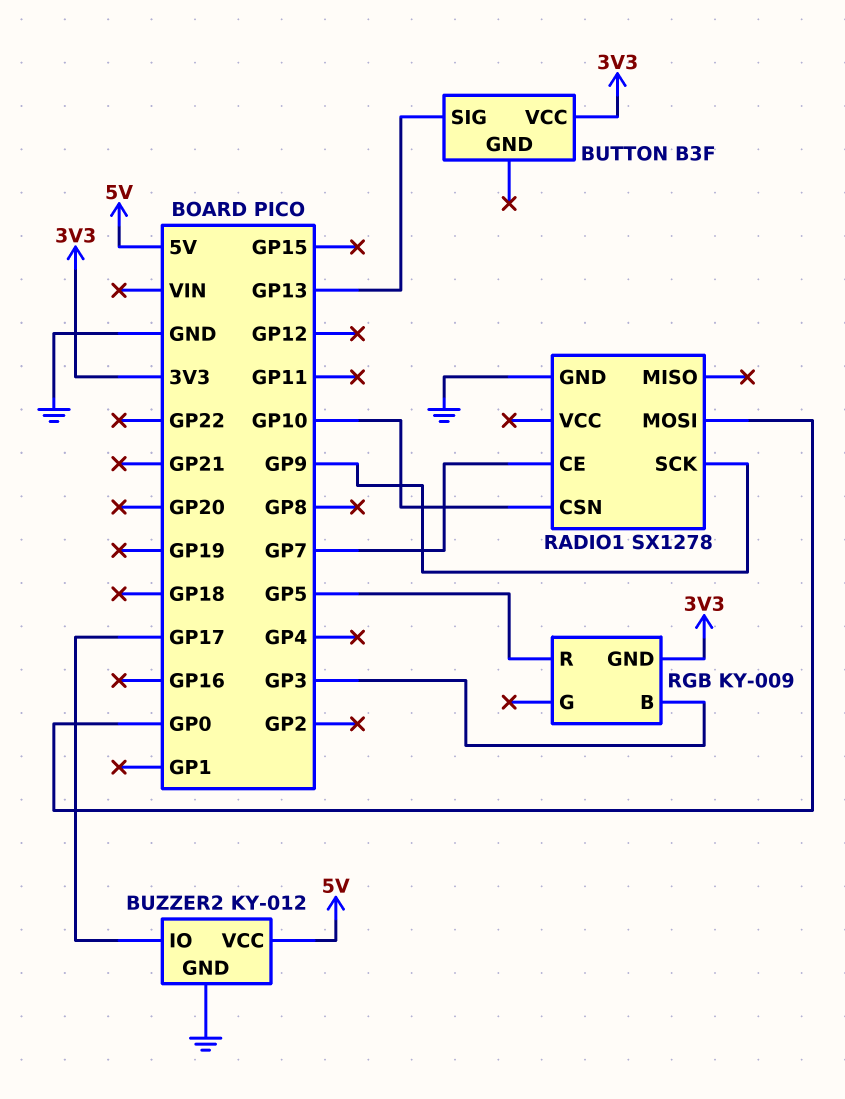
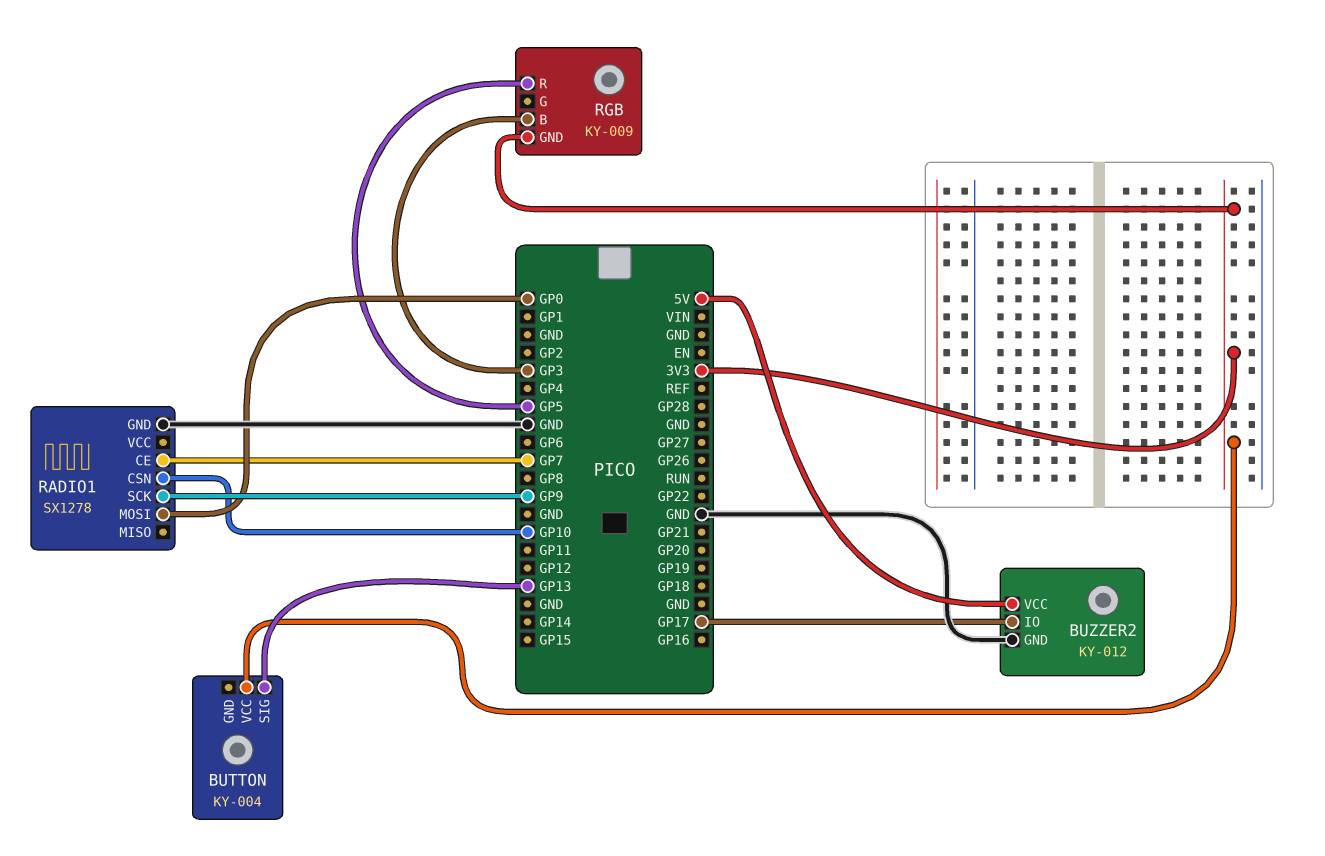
BUTTON: B3F -> KY-004

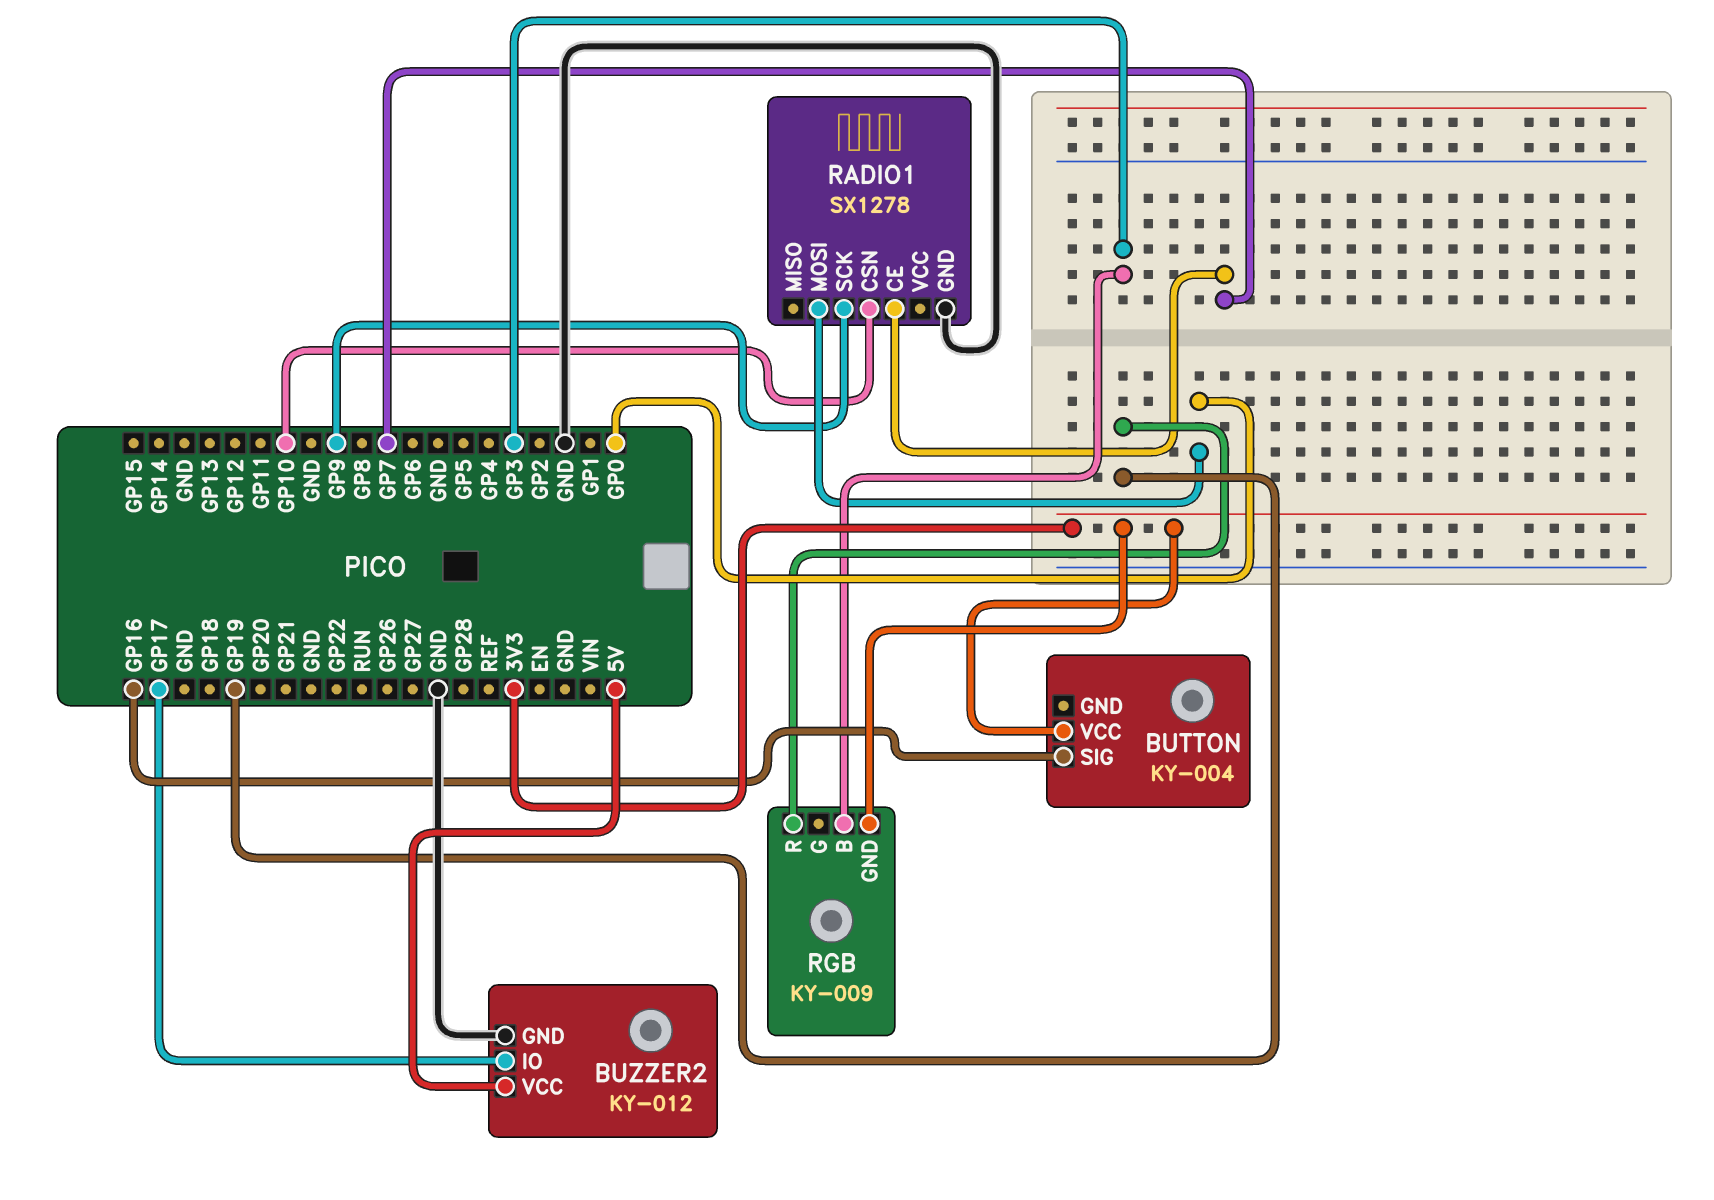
BUTTON pin SIG: GP13 -> GP16
RGB pin R: GP5 -> GP19

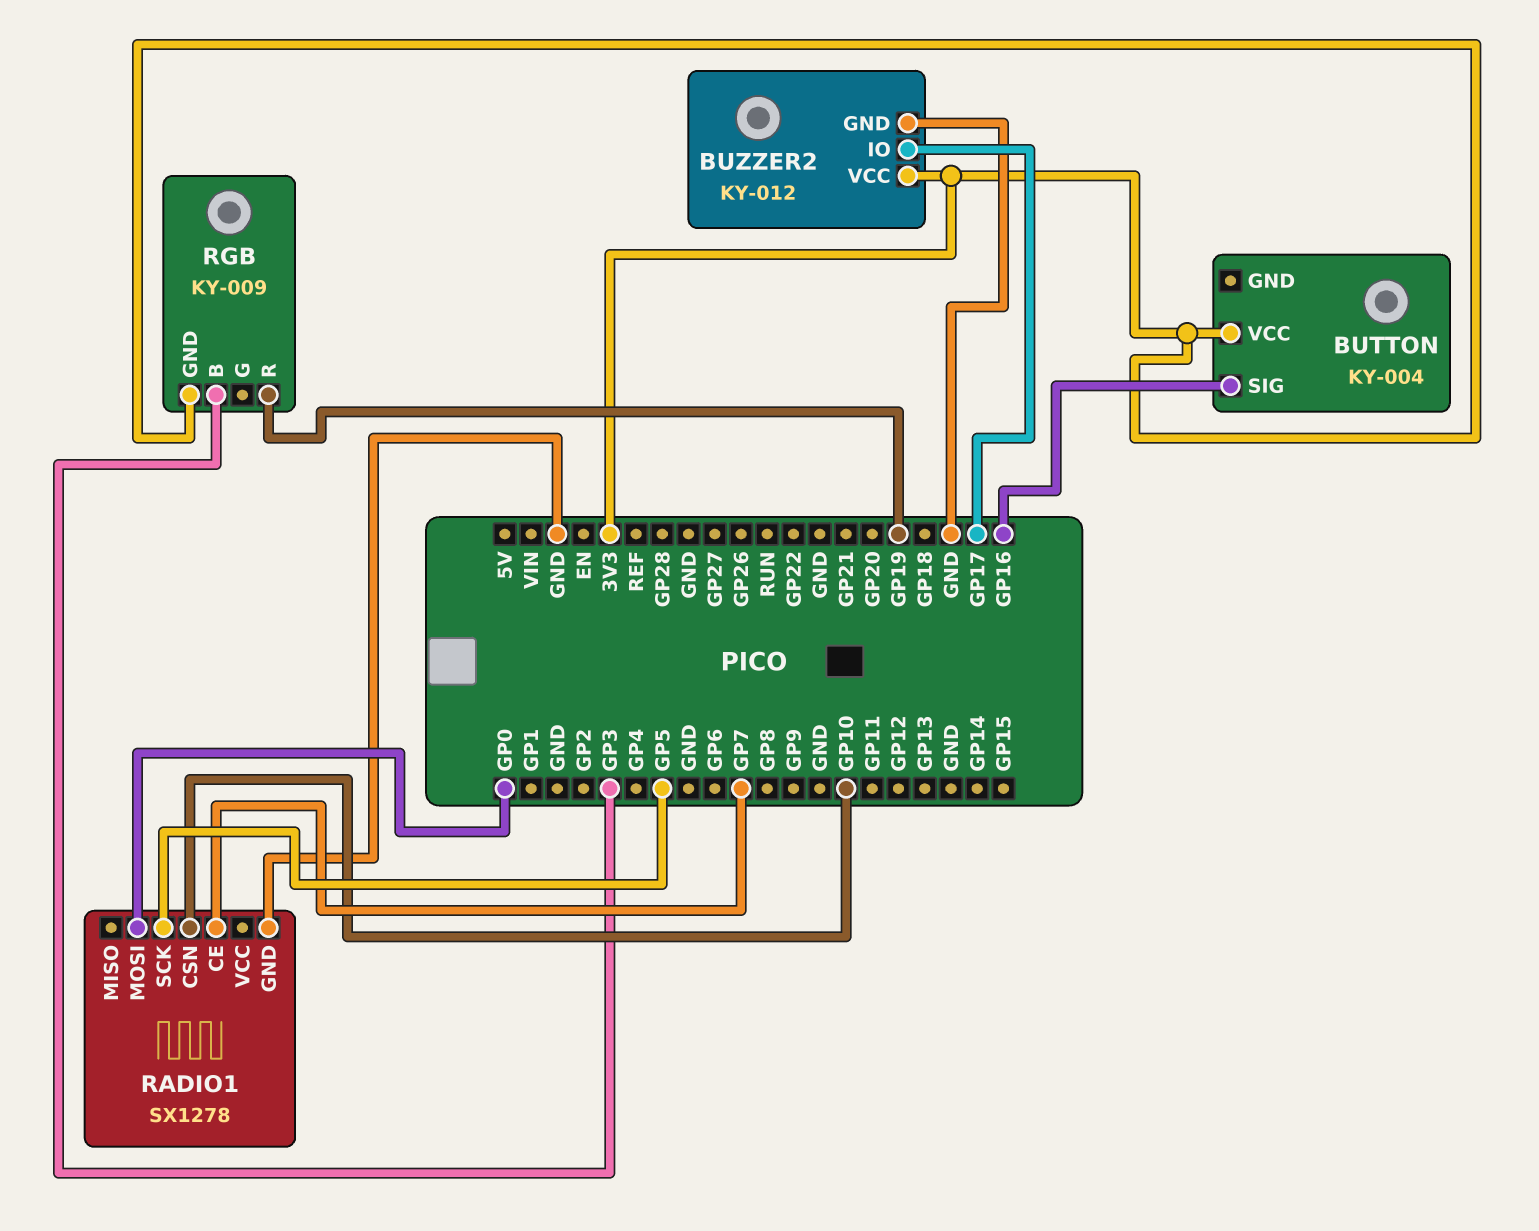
BUZZER2 pin VCC: 5V -> 3V3
RADIO1 pin SCK: GP9 -> GP5

